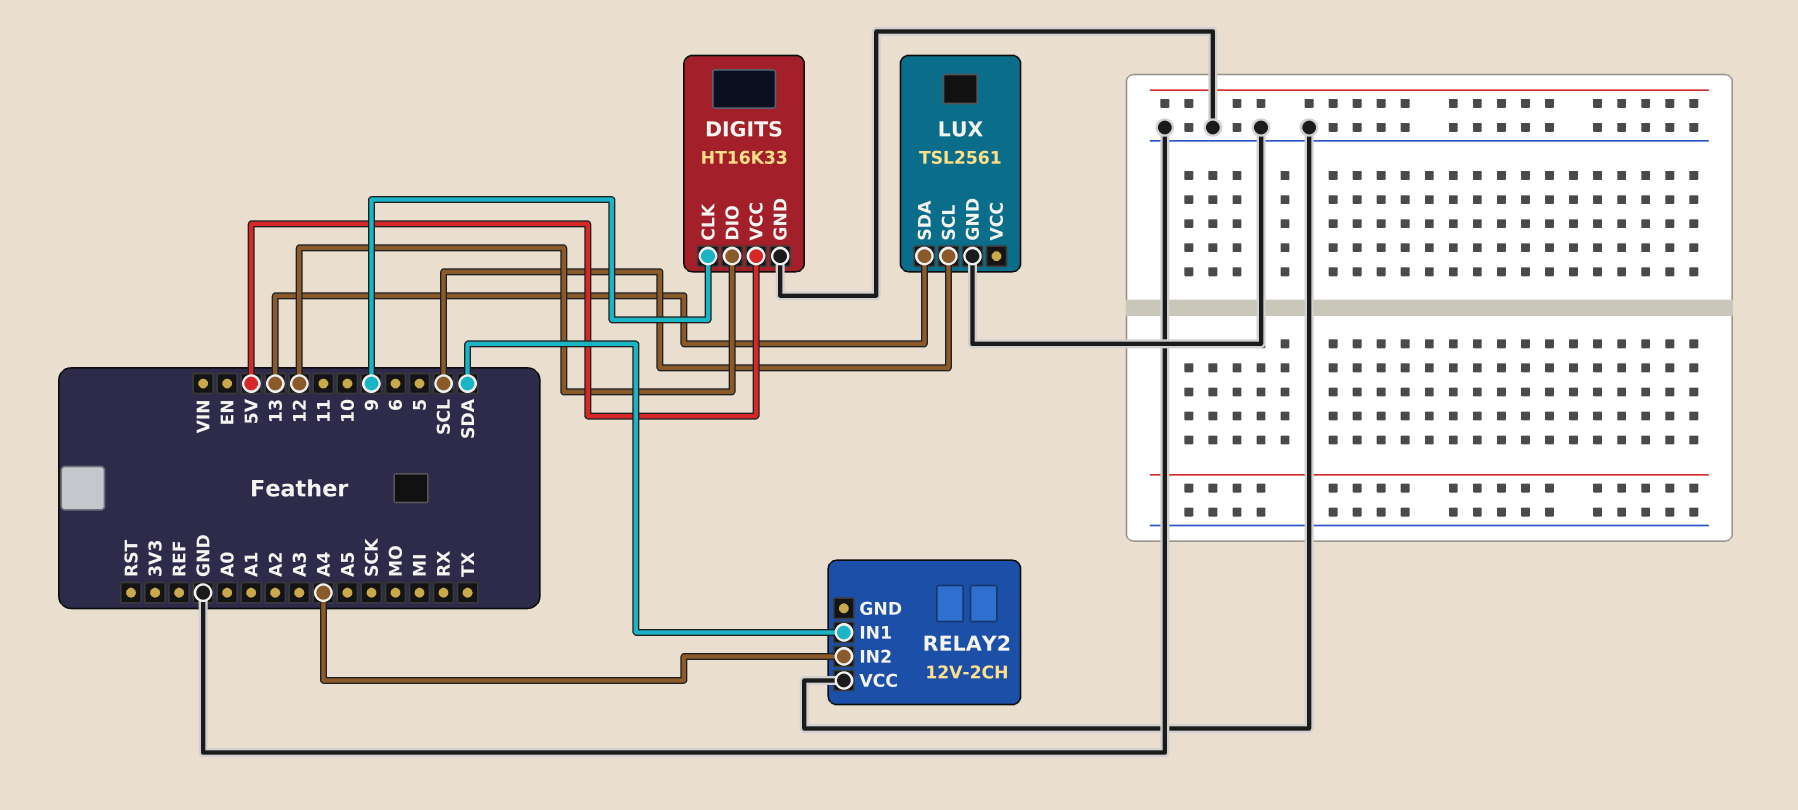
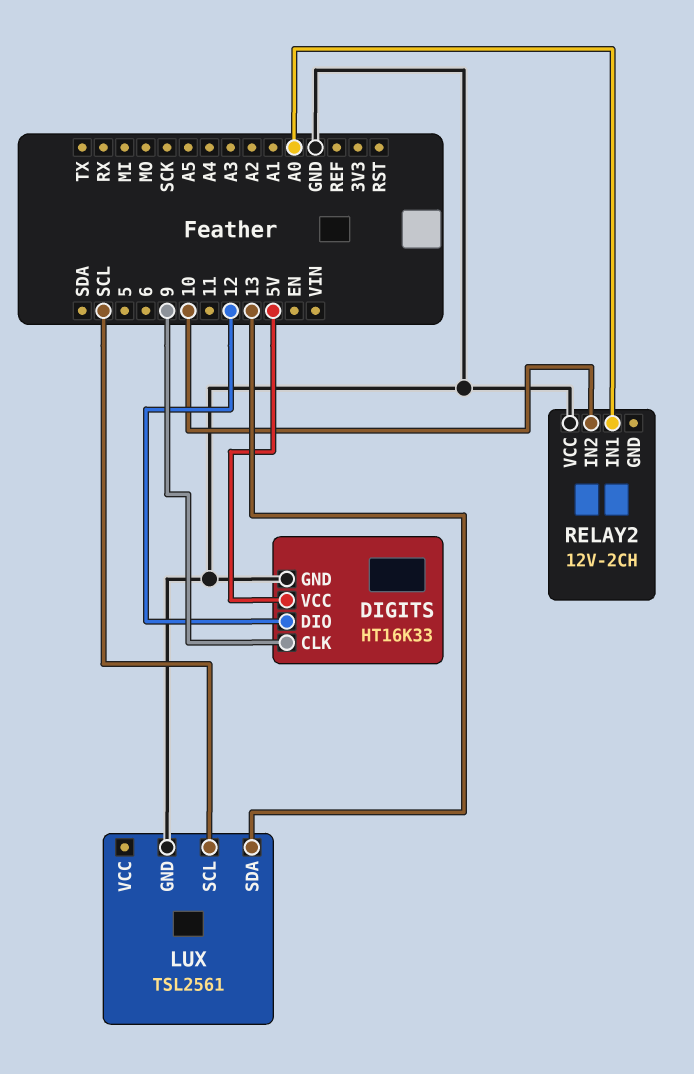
RELAY2 pin IN1: SDA -> A0
RELAY2 pin IN2: A4 -> 10

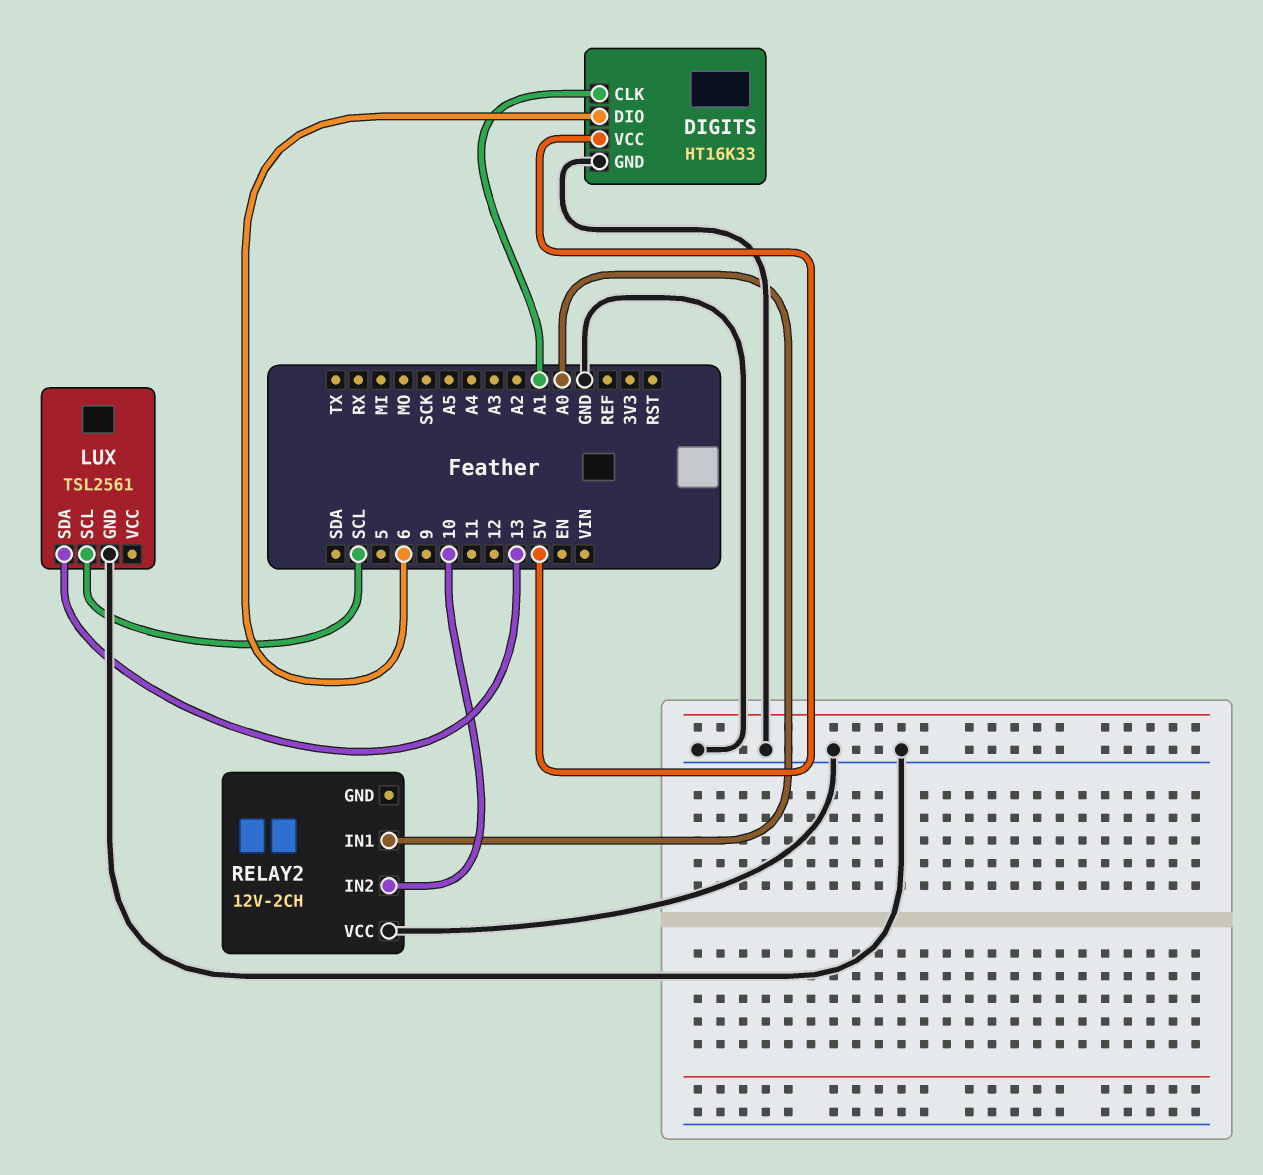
DIGITS pin CLK: 9 -> A1
DIGITS pin DIO: 12 -> 6

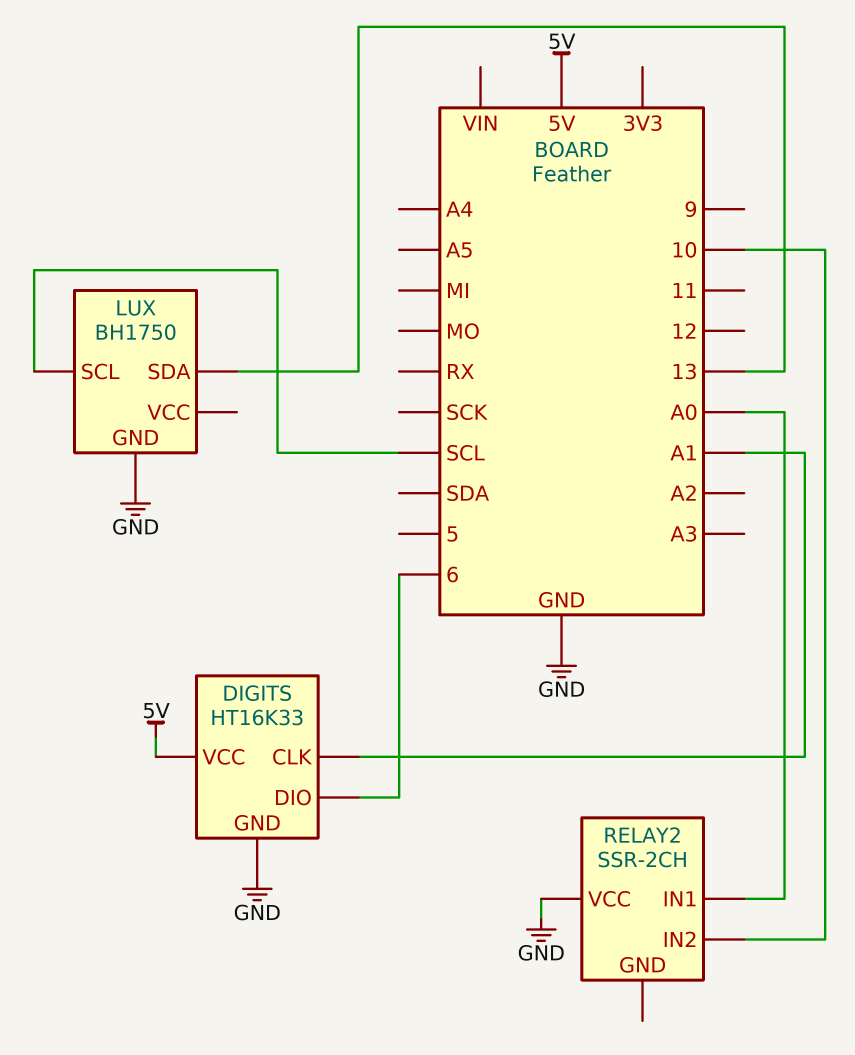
LUX: TSL2561 -> BH1750
RELAY2: 12V-2CH -> SSR-2CH

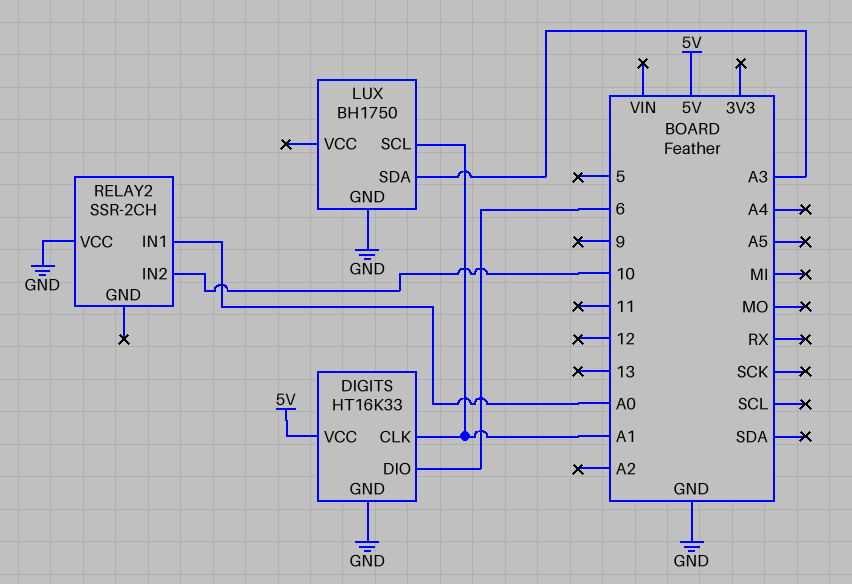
LUX pin SCL: SCL -> A1
LUX pin SDA: 13 -> A3

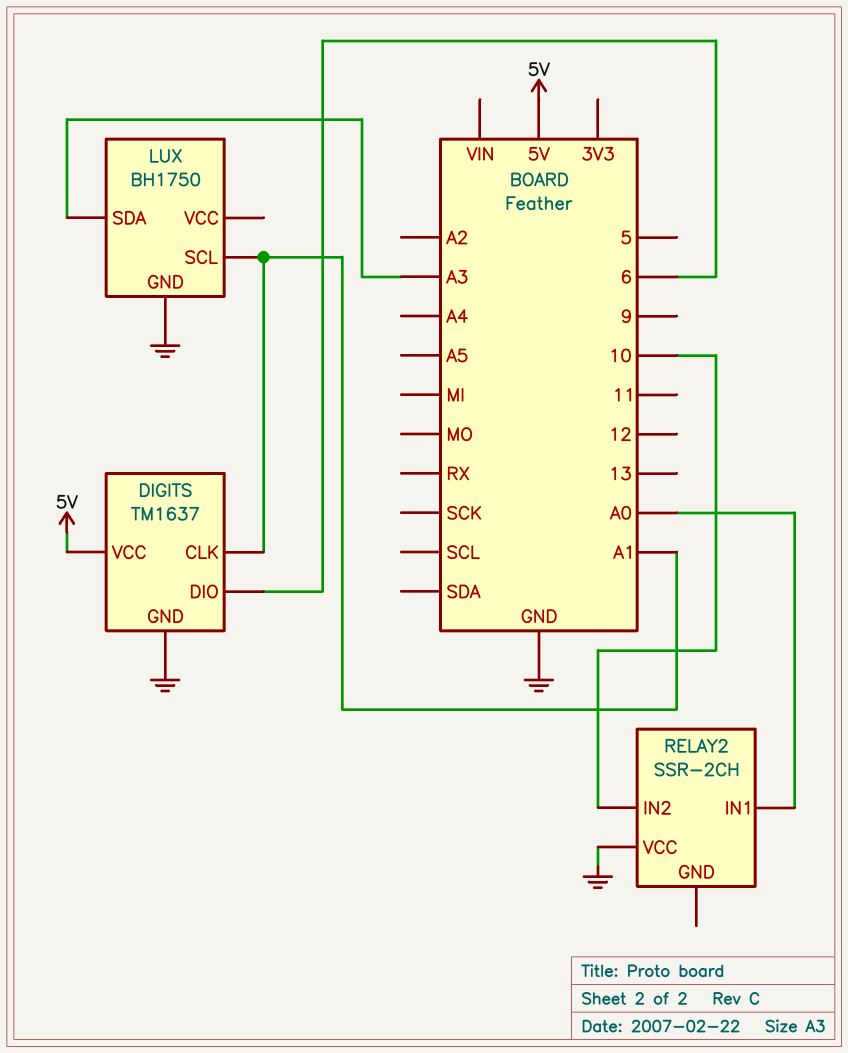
DIGITS: HT16K33 -> TM1637

